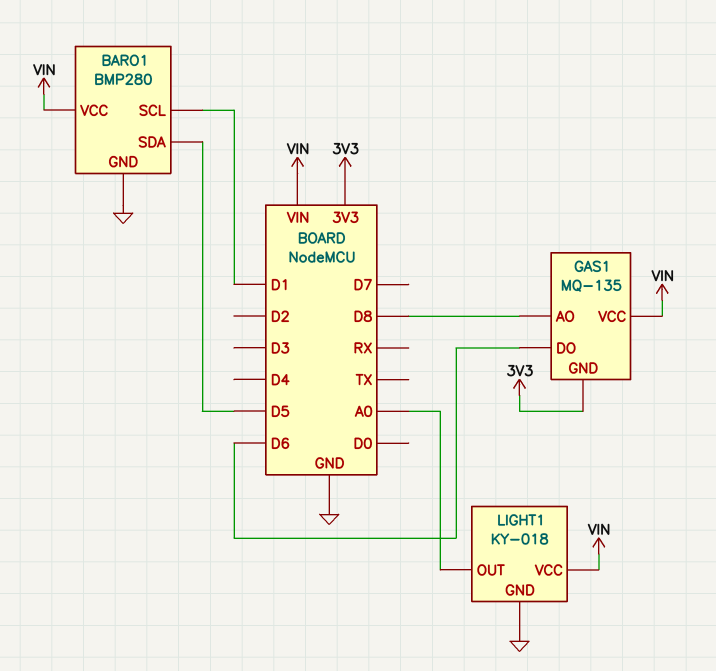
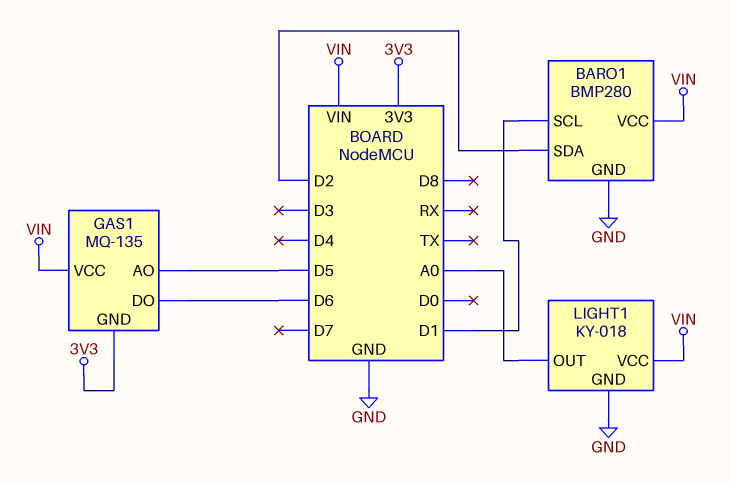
BARO1 pin SDA: D5 -> D2
GAS1 pin AO: D8 -> D5

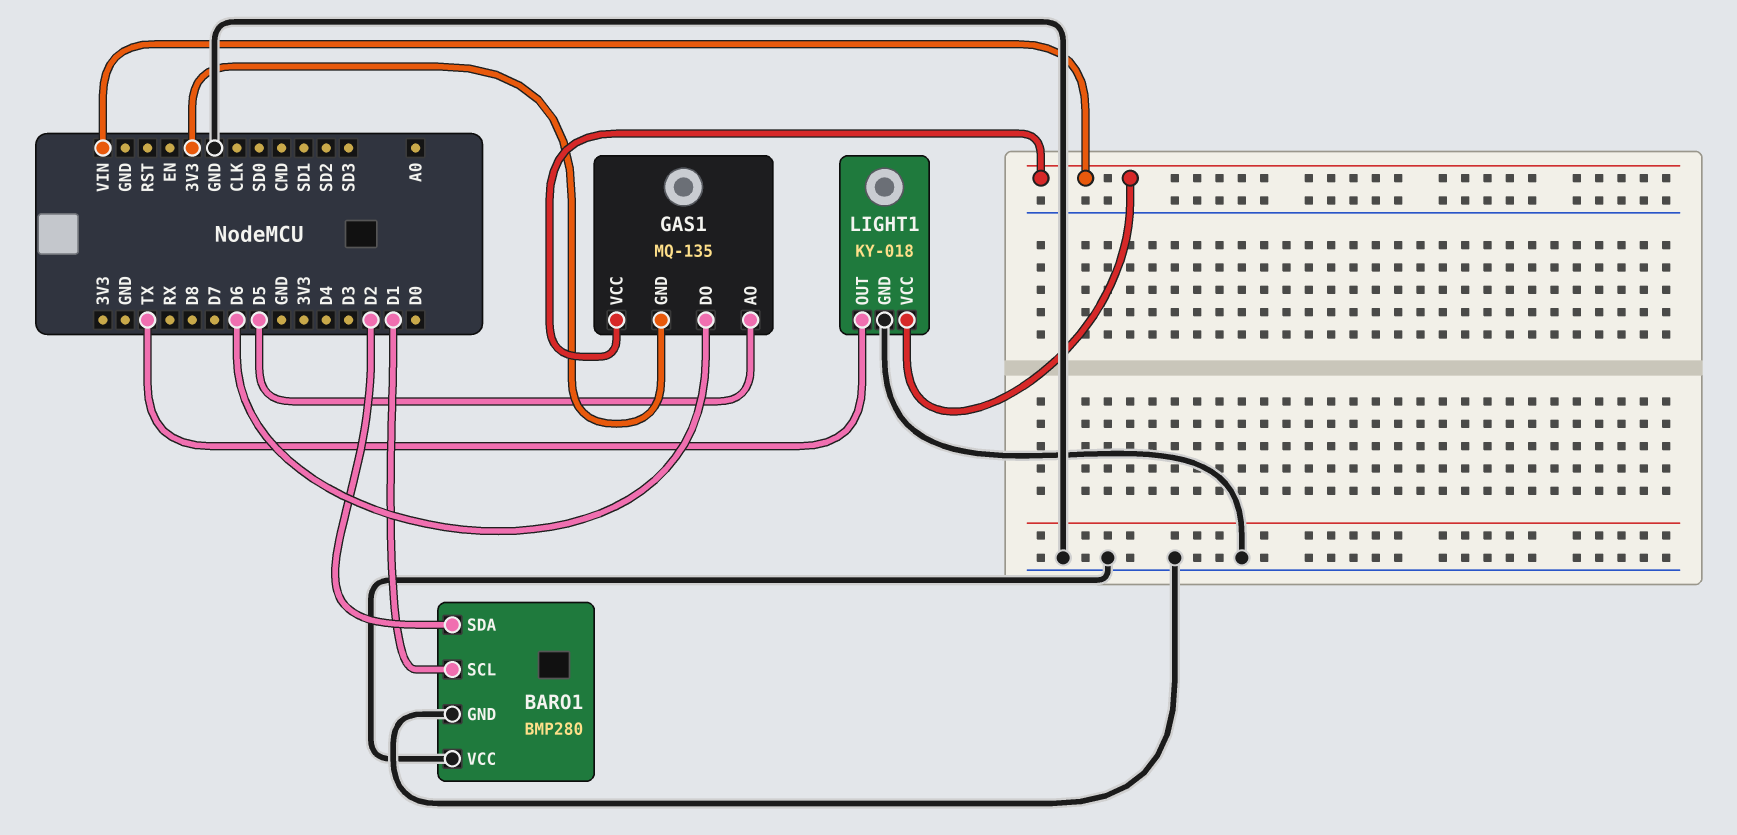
BARO1 pin VCC: VIN -> GND
LIGHT1 pin OUT: A0 -> TX

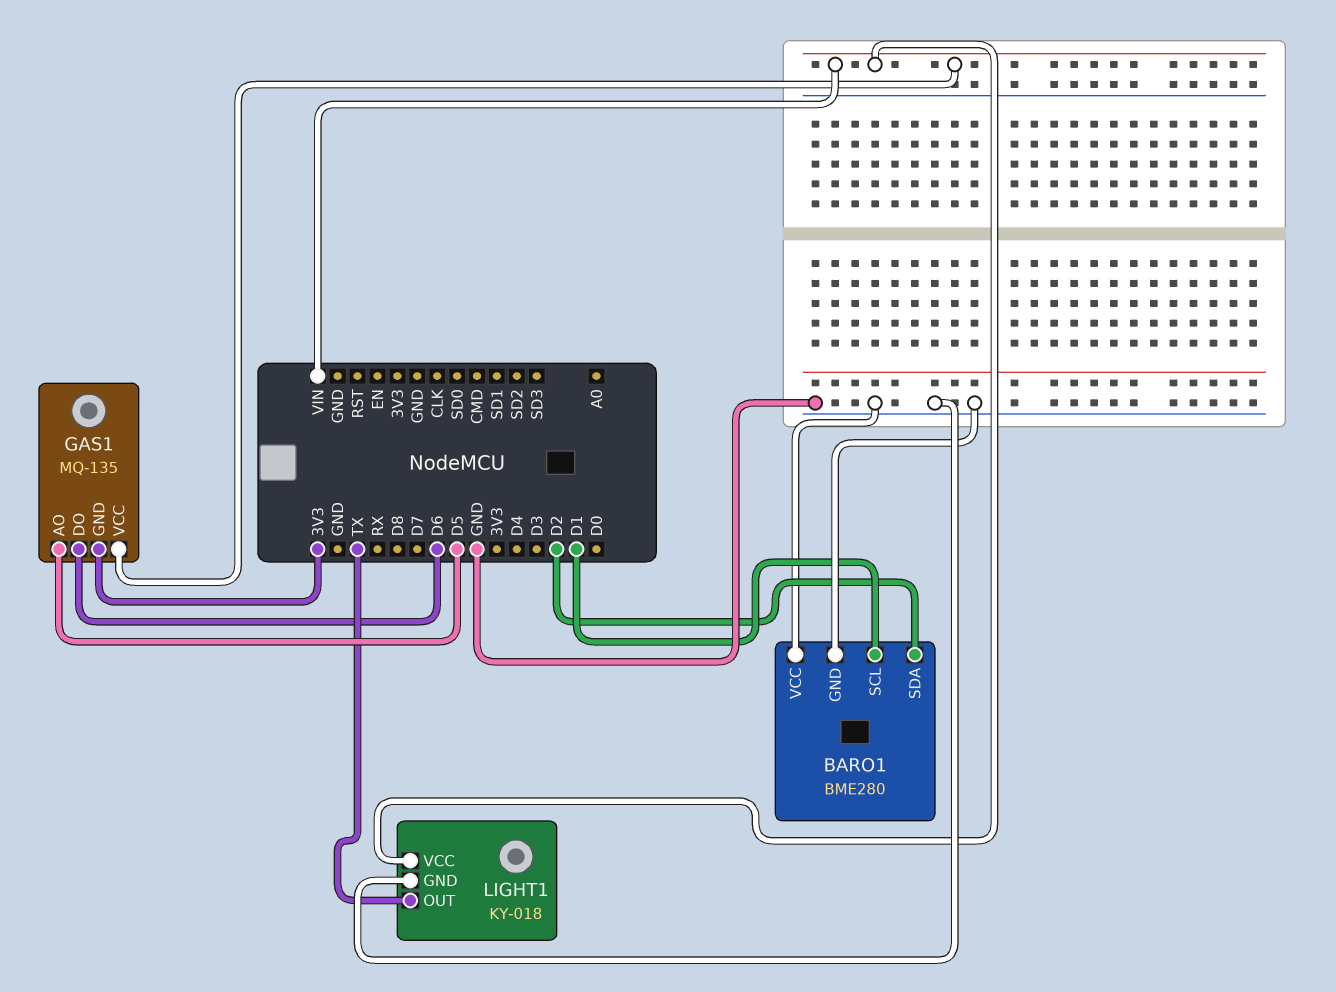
BARO1: BMP280 -> BME280

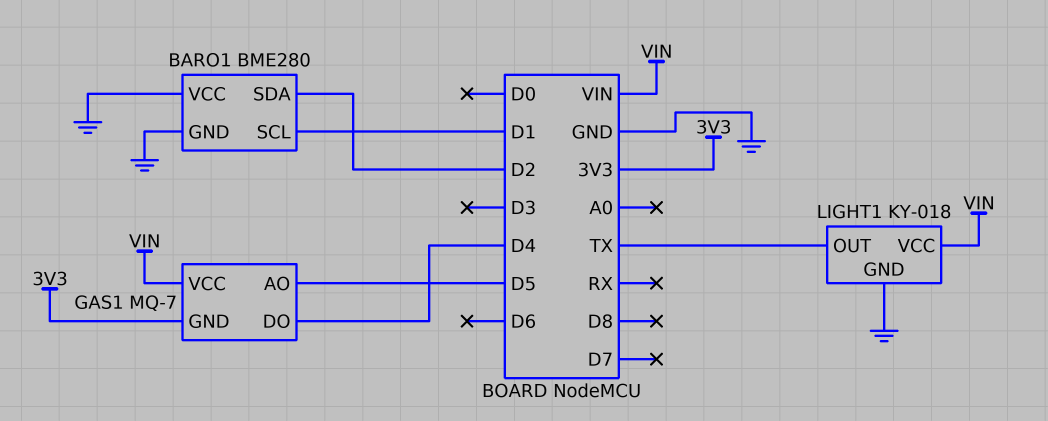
GAS1: MQ-135 -> MQ-7
GAS1 pin DO: D6 -> D4

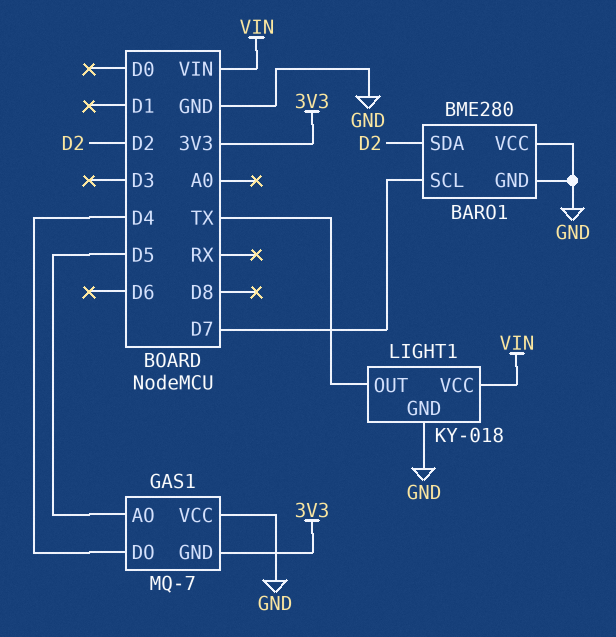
BARO1 pin SCL: D1 -> D7
GAS1 pin VCC: VIN -> GND

